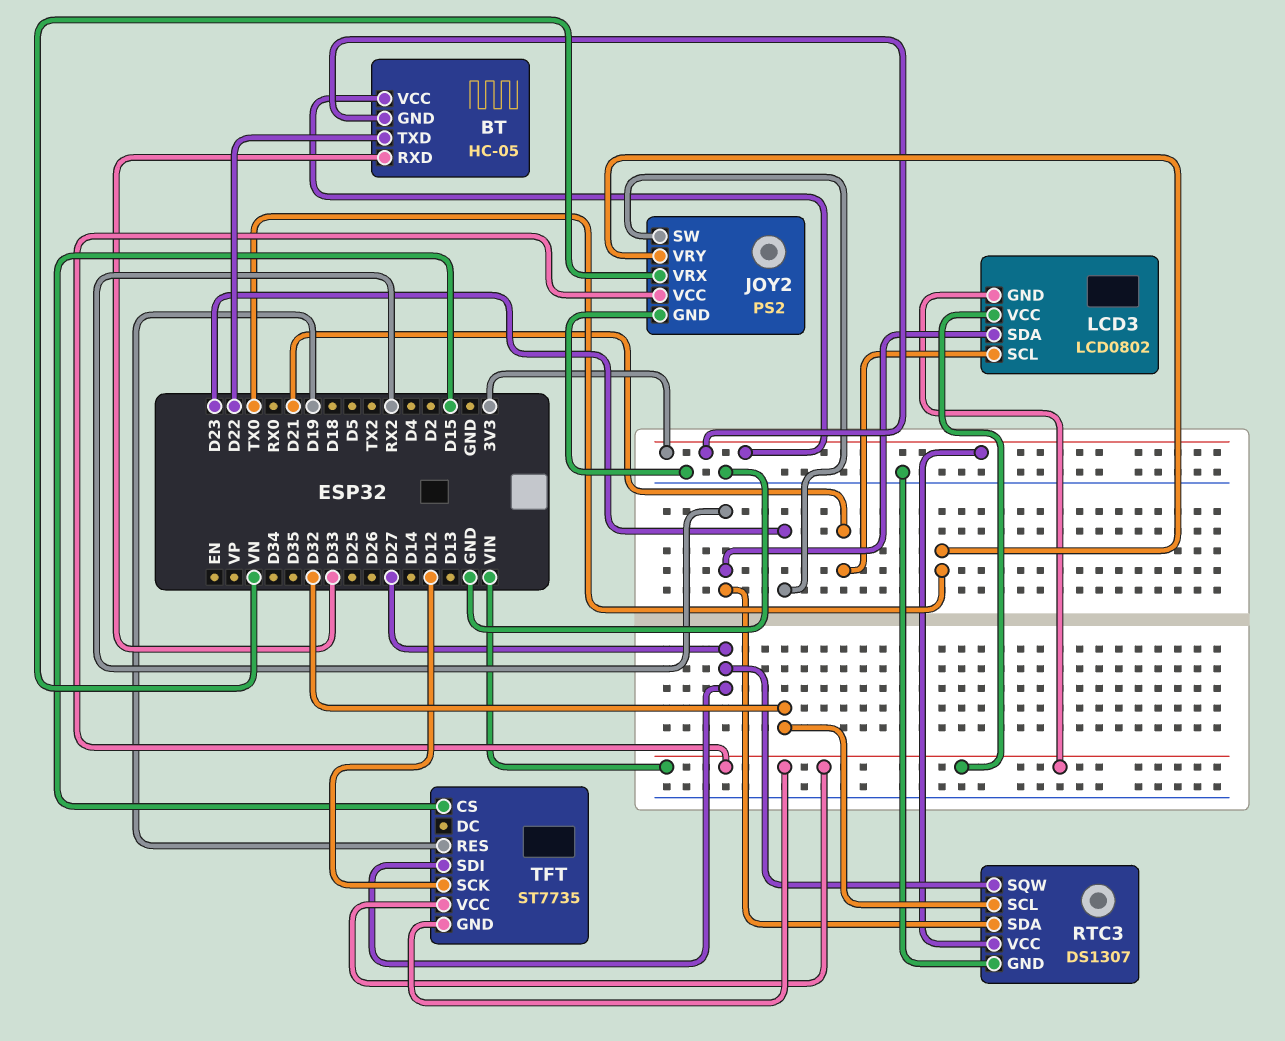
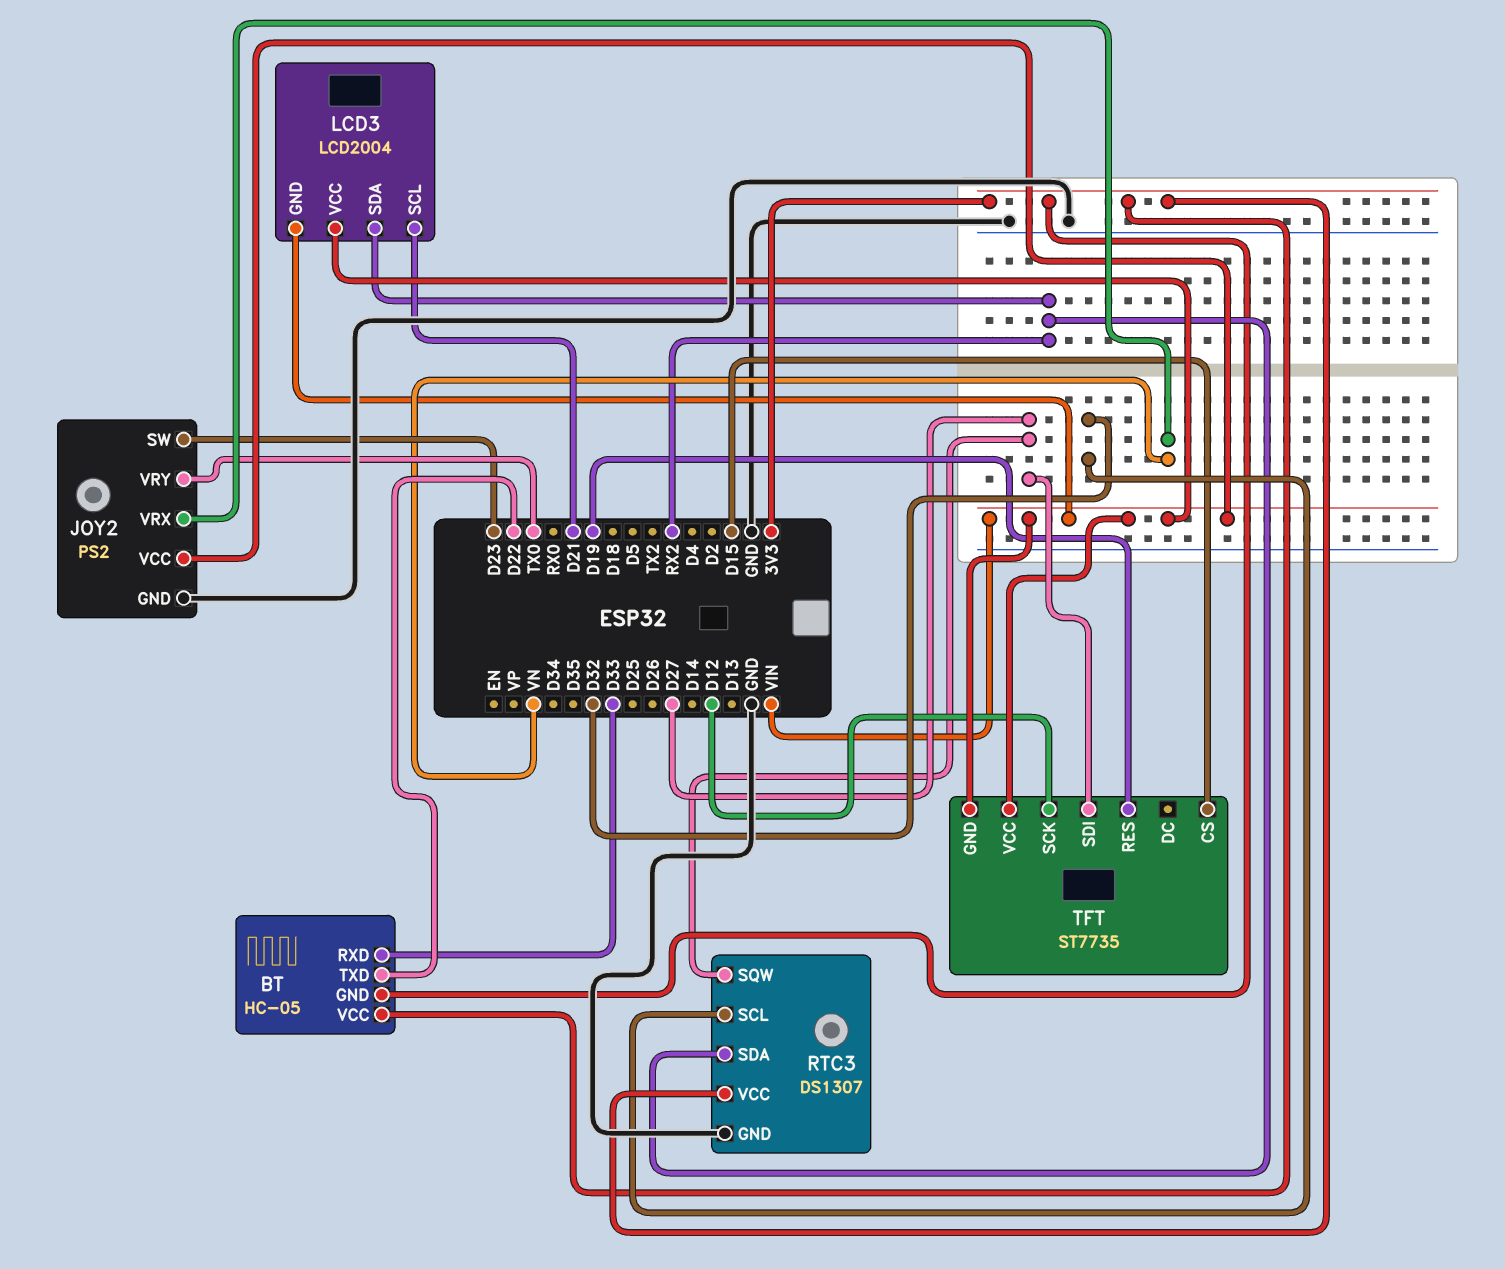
LCD3: LCD0802 -> LCD2004

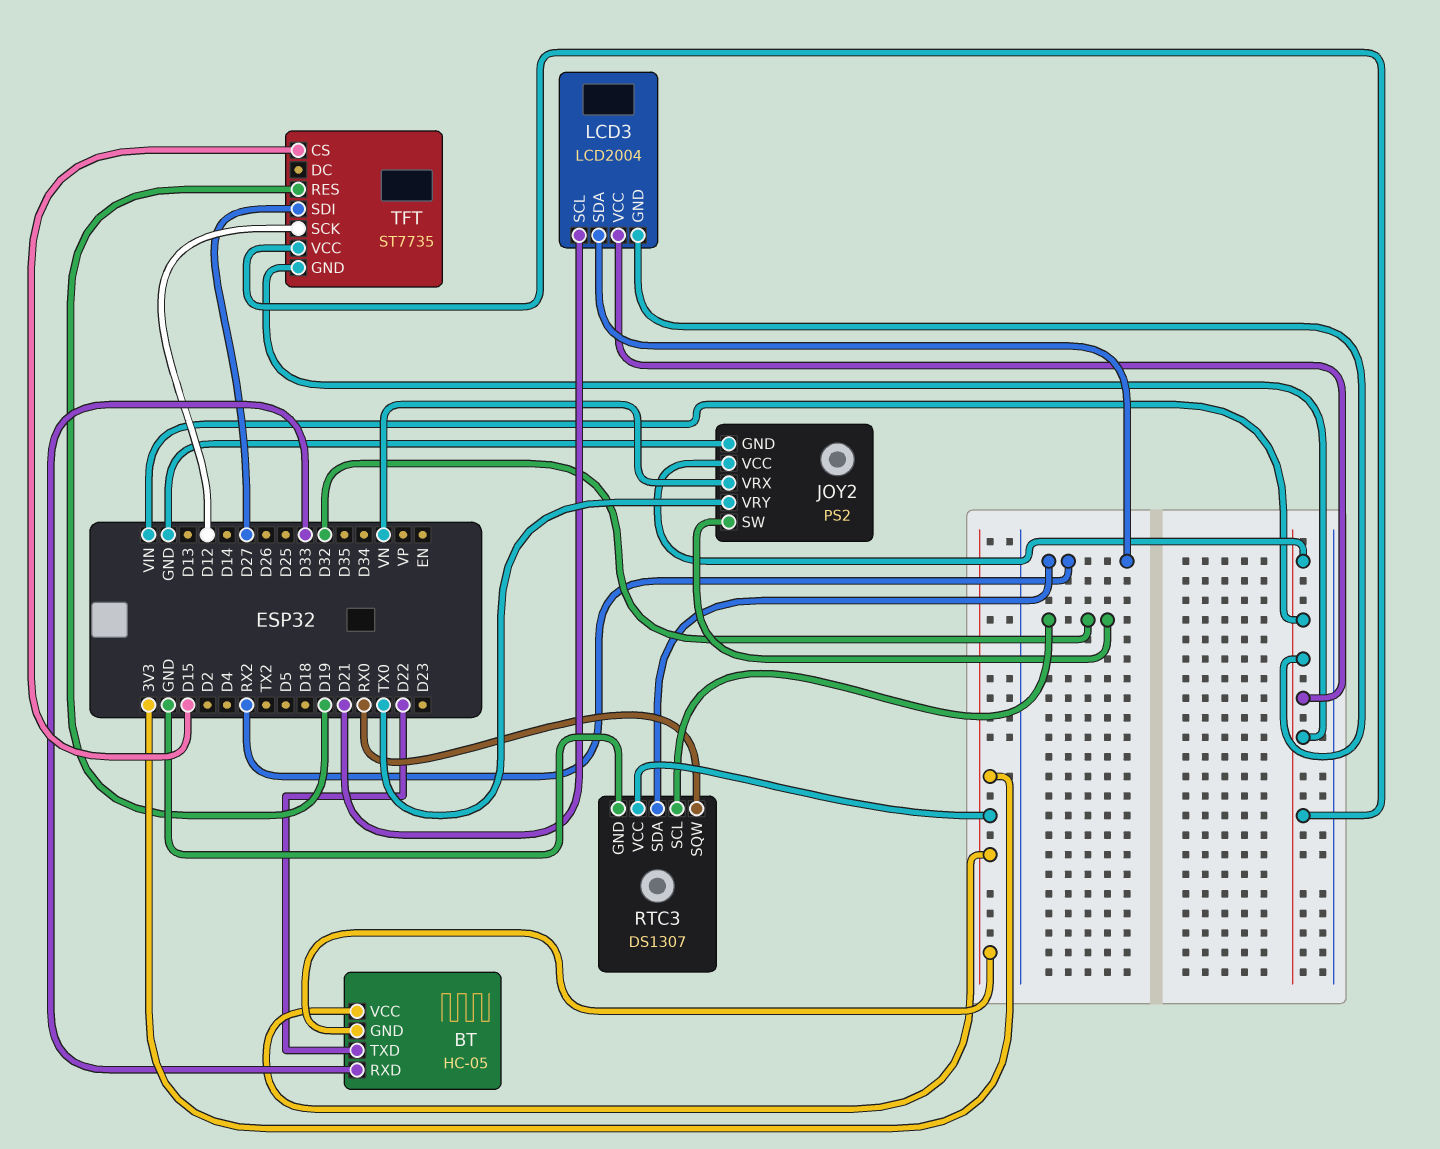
JOY2 pin SW: D23 -> D32
RTC3 pin SQW: D27 -> RX0

